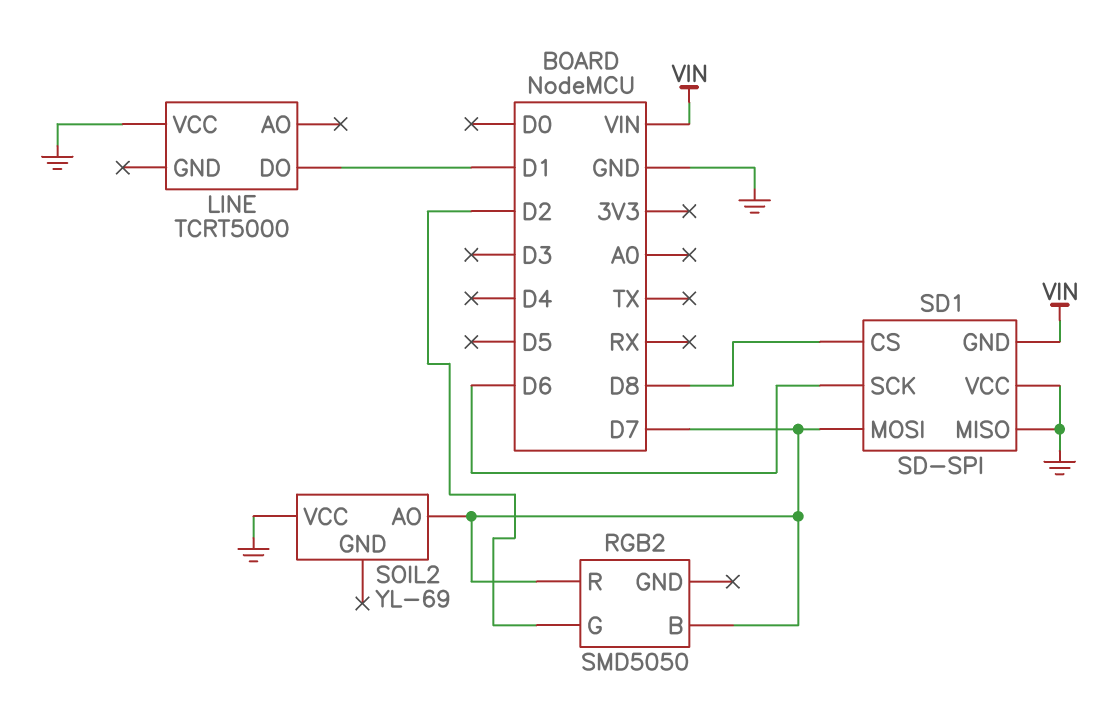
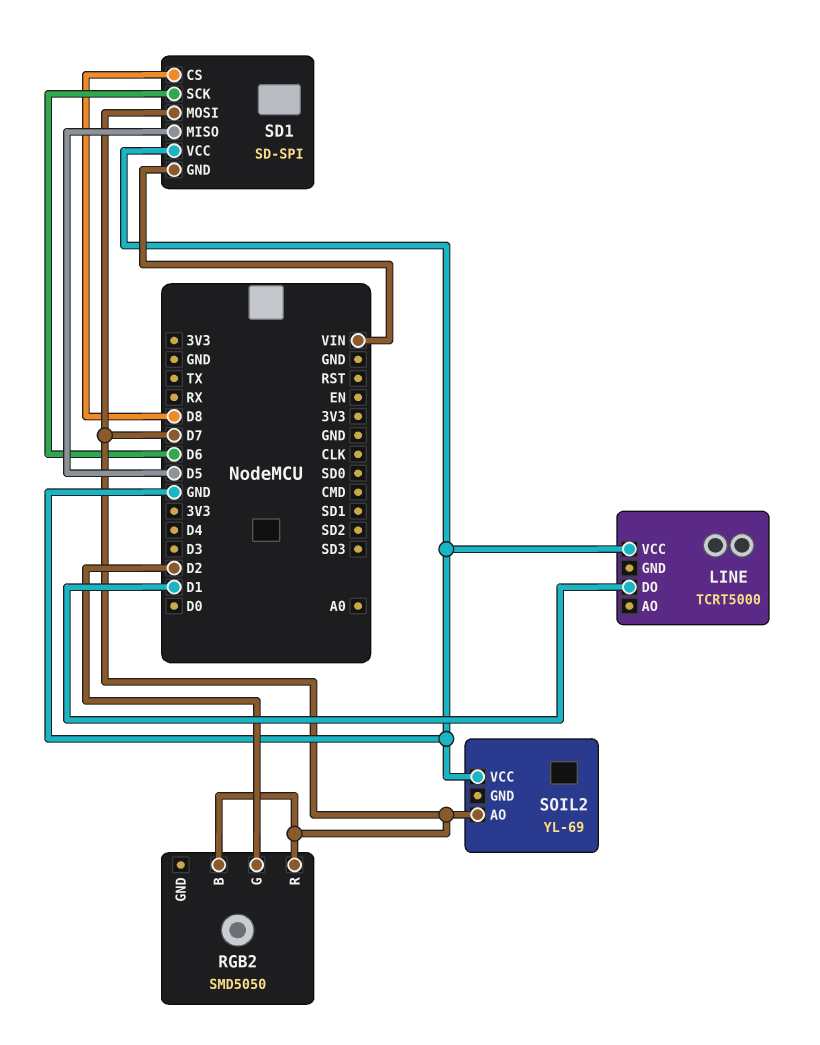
SD1 pin MISO: GND -> D5

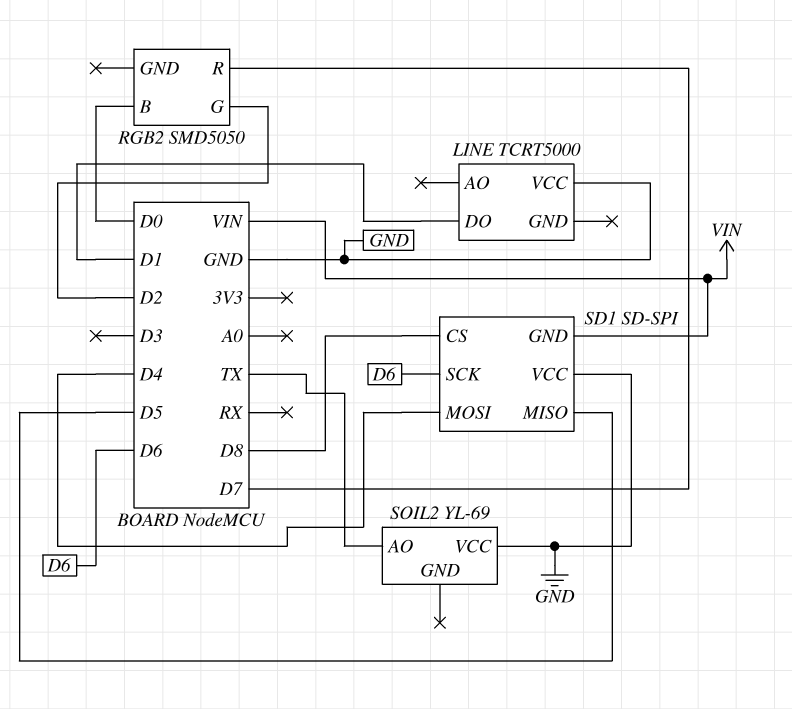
RGB2 pin B: D7 -> D0
SD1 pin MOSI: D7 -> D4
SOIL2 pin AO: D7 -> TX

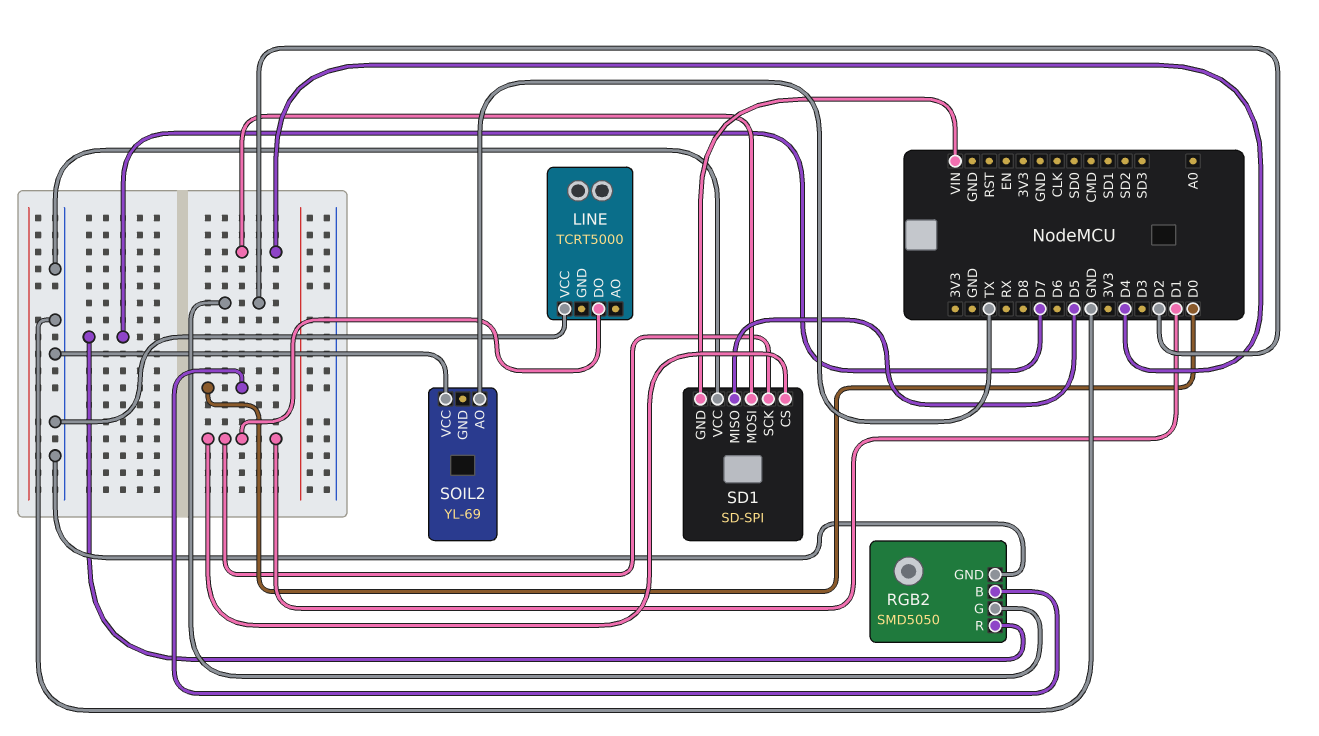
RGB2 pin GND: none -> GND
SD1 pin CS: D8 -> D1
SD1 pin SCK: D6 -> D1

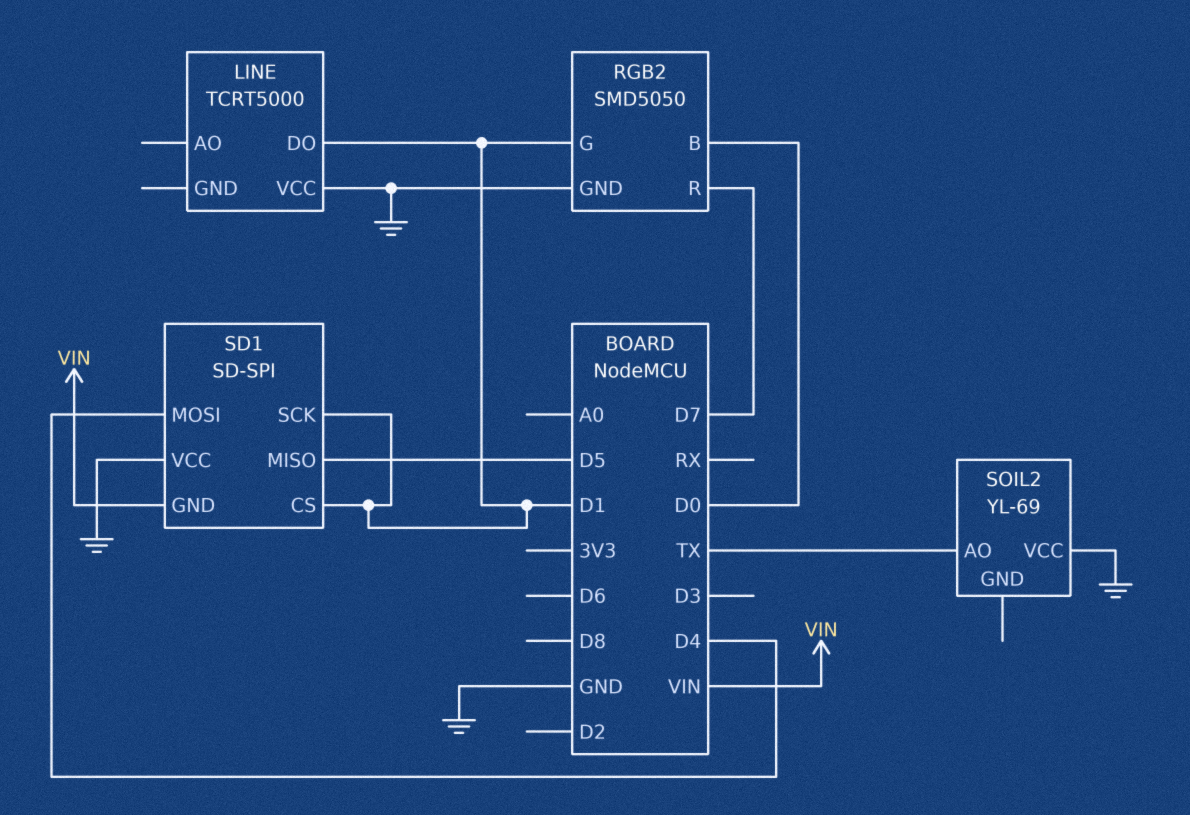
RGB2 pin G: D2 -> D1

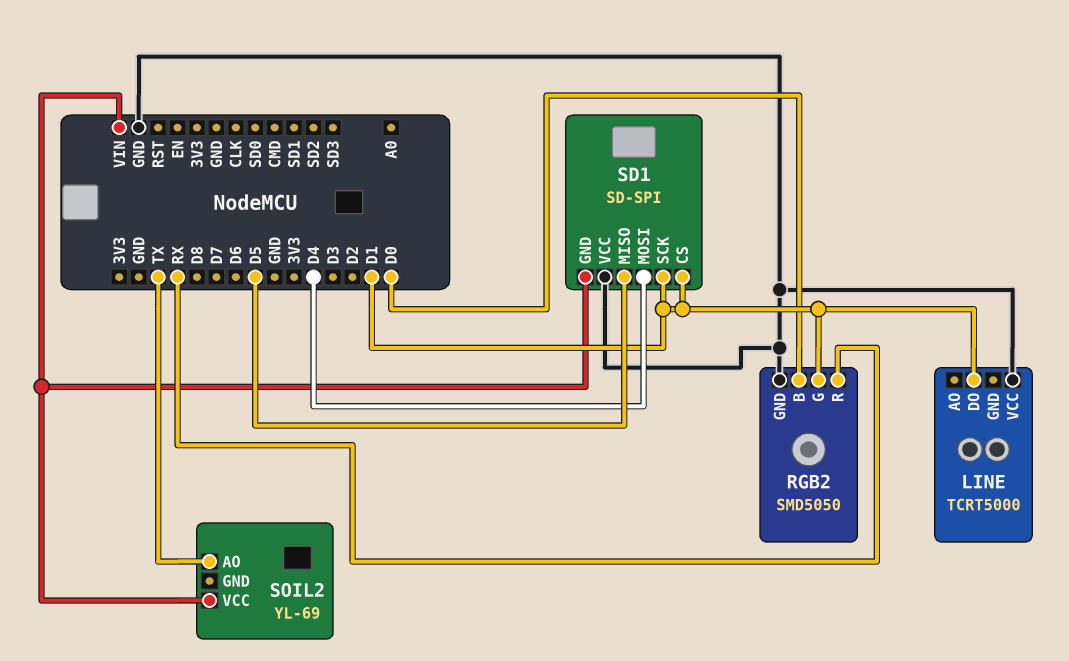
RGB2 pin R: D7 -> RX
SOIL2 pin VCC: GND -> VIN

